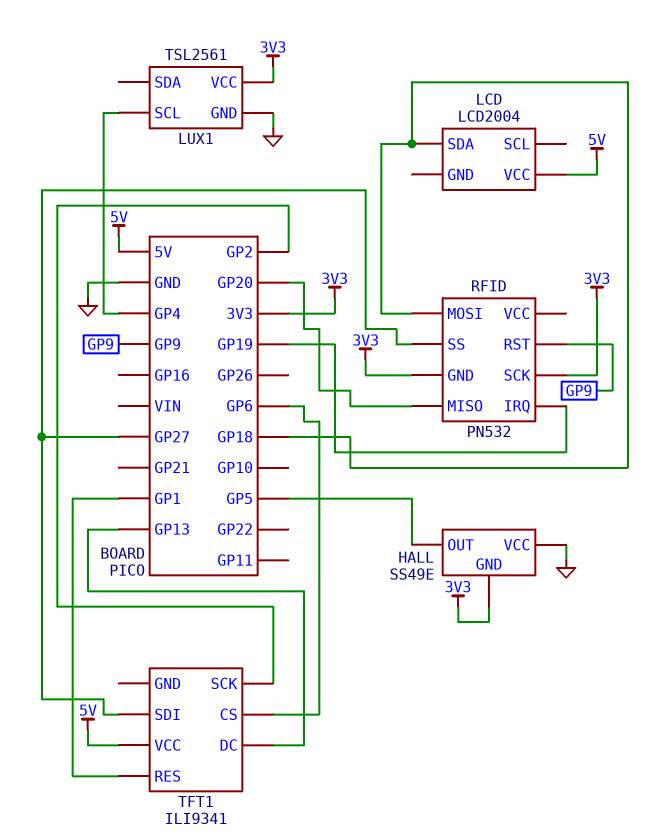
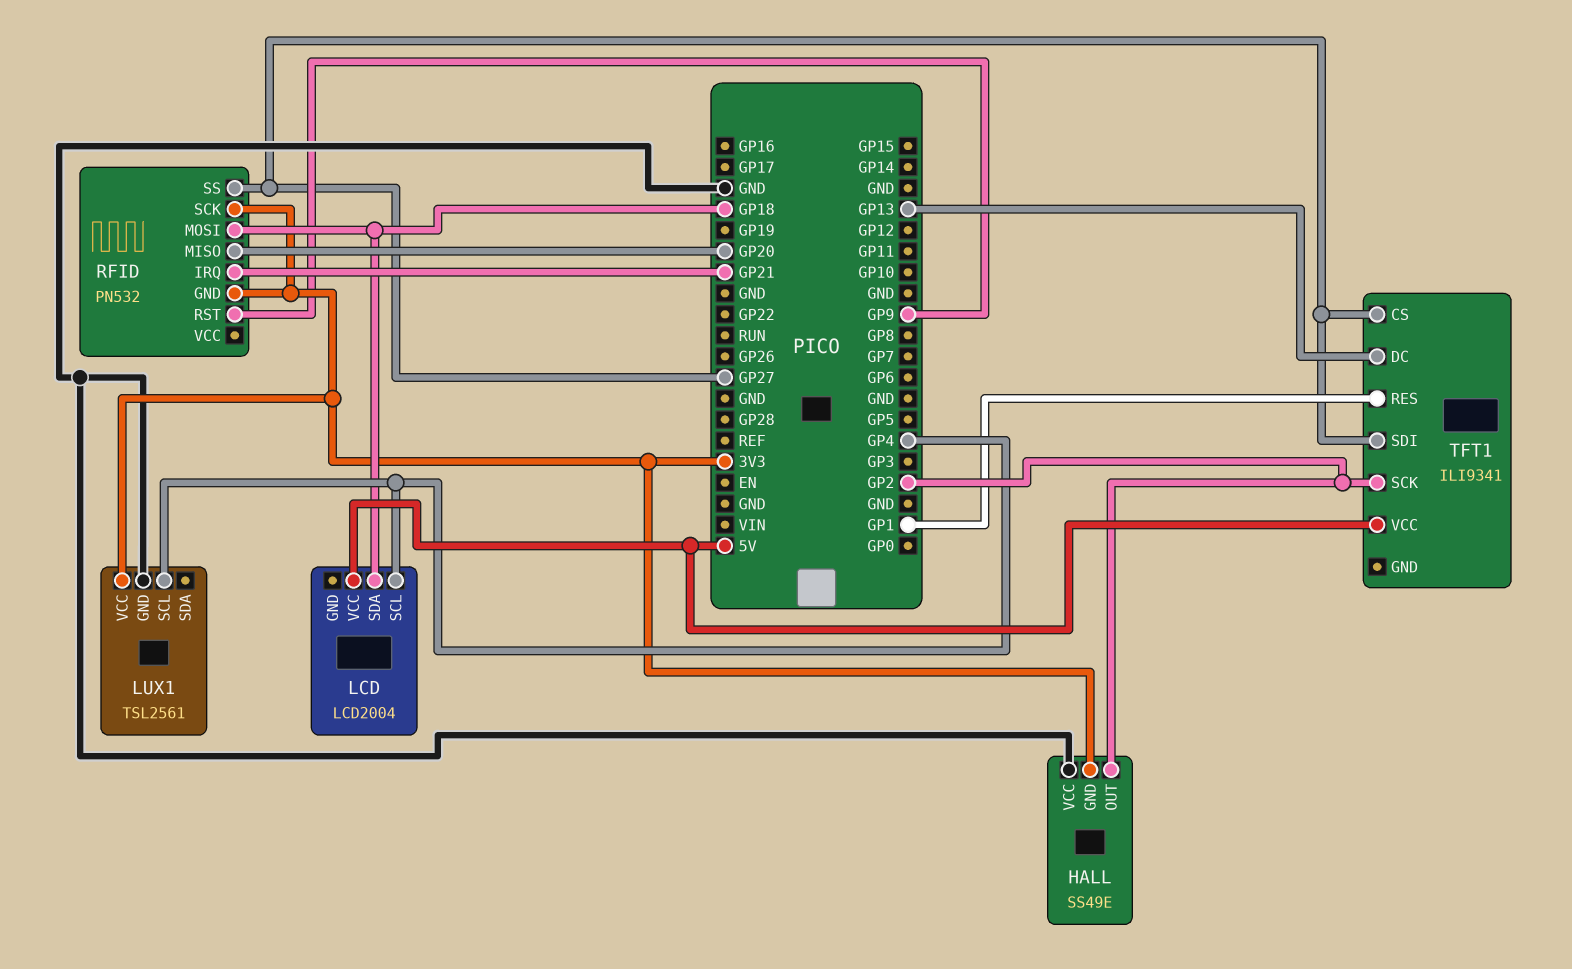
HALL pin OUT: GP5 -> GP2
LCD pin SCL: none -> GP4
RFID pin IRQ: GP19 -> GP21
TFT1 pin CS: GP6 -> GP27

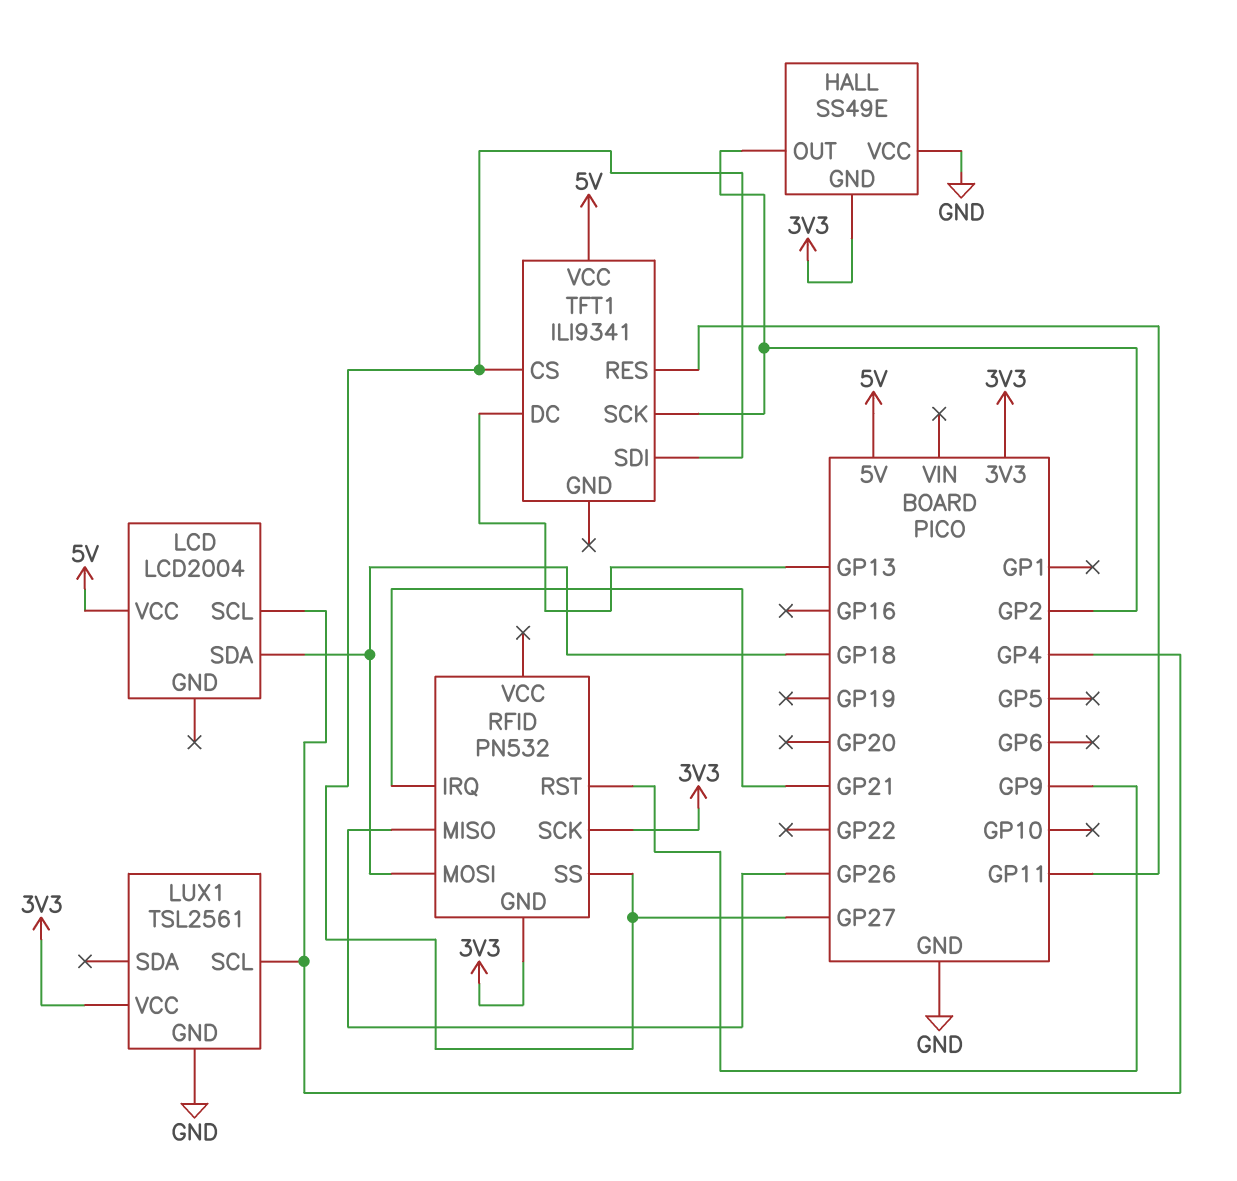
RFID pin MISO: GP20 -> GP26
TFT1 pin RES: GP1 -> GP11

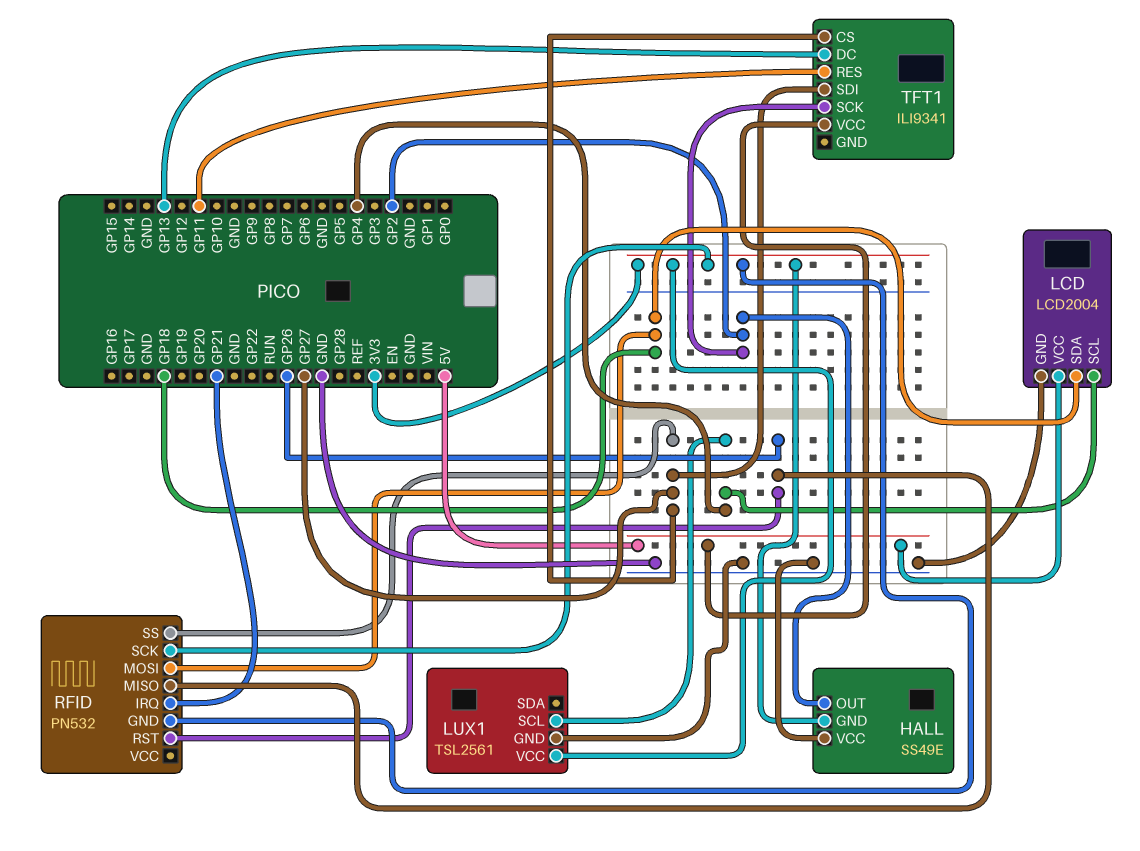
LCD pin GND: none -> GND
RFID pin RST: GP9 -> GP26

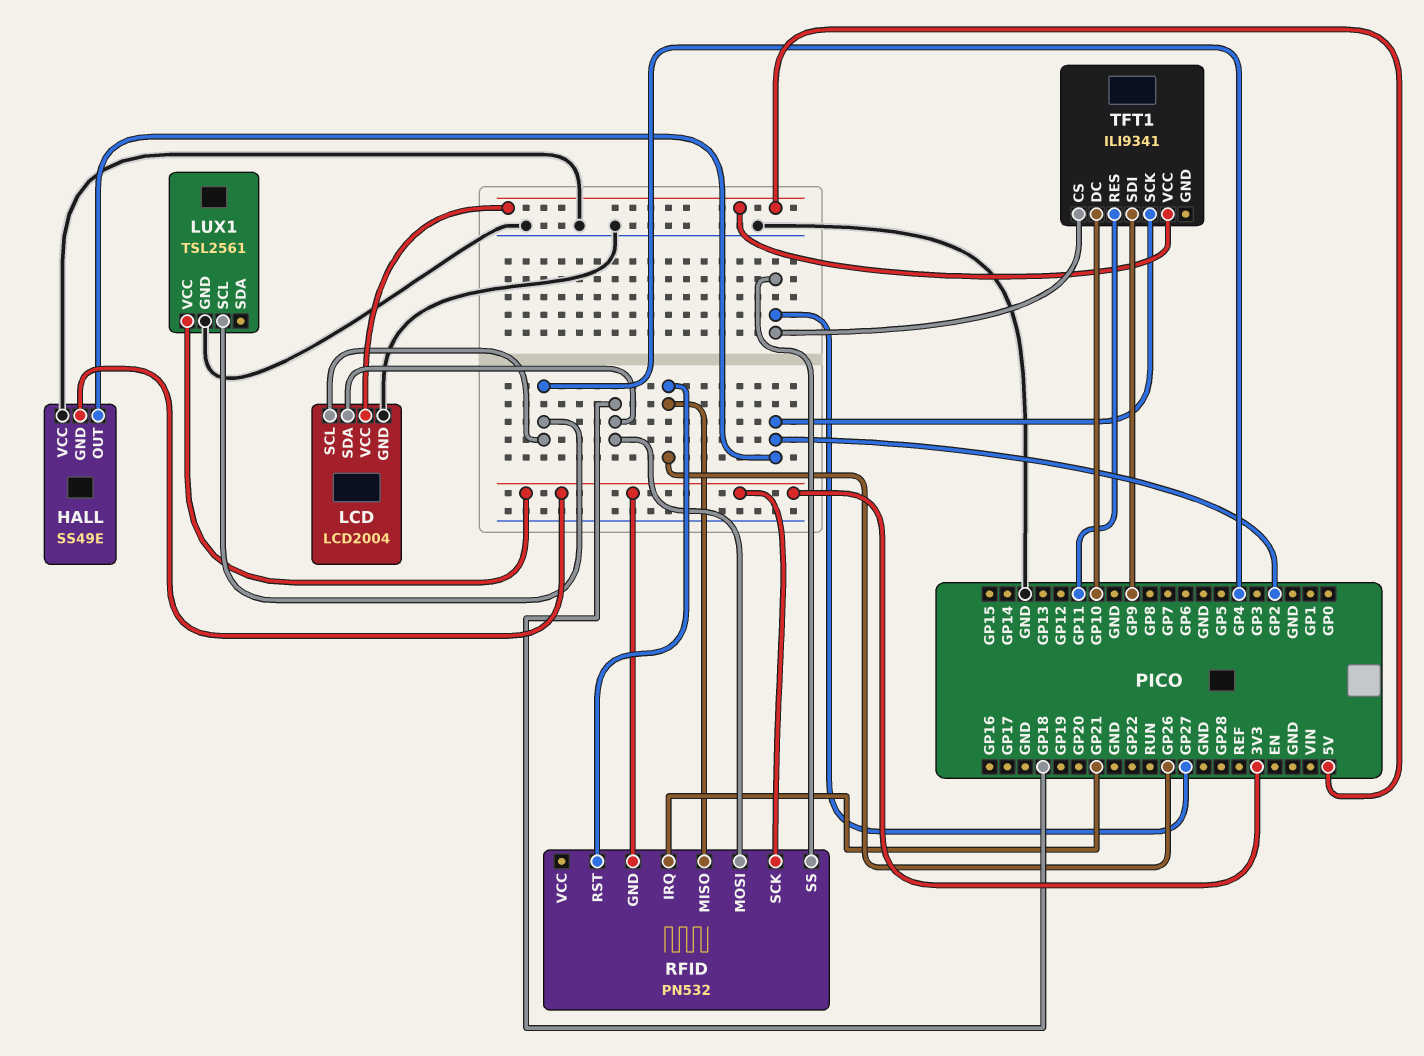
TFT1 pin DC: GP13 -> GP10
TFT1 pin SDI: GP27 -> GP9

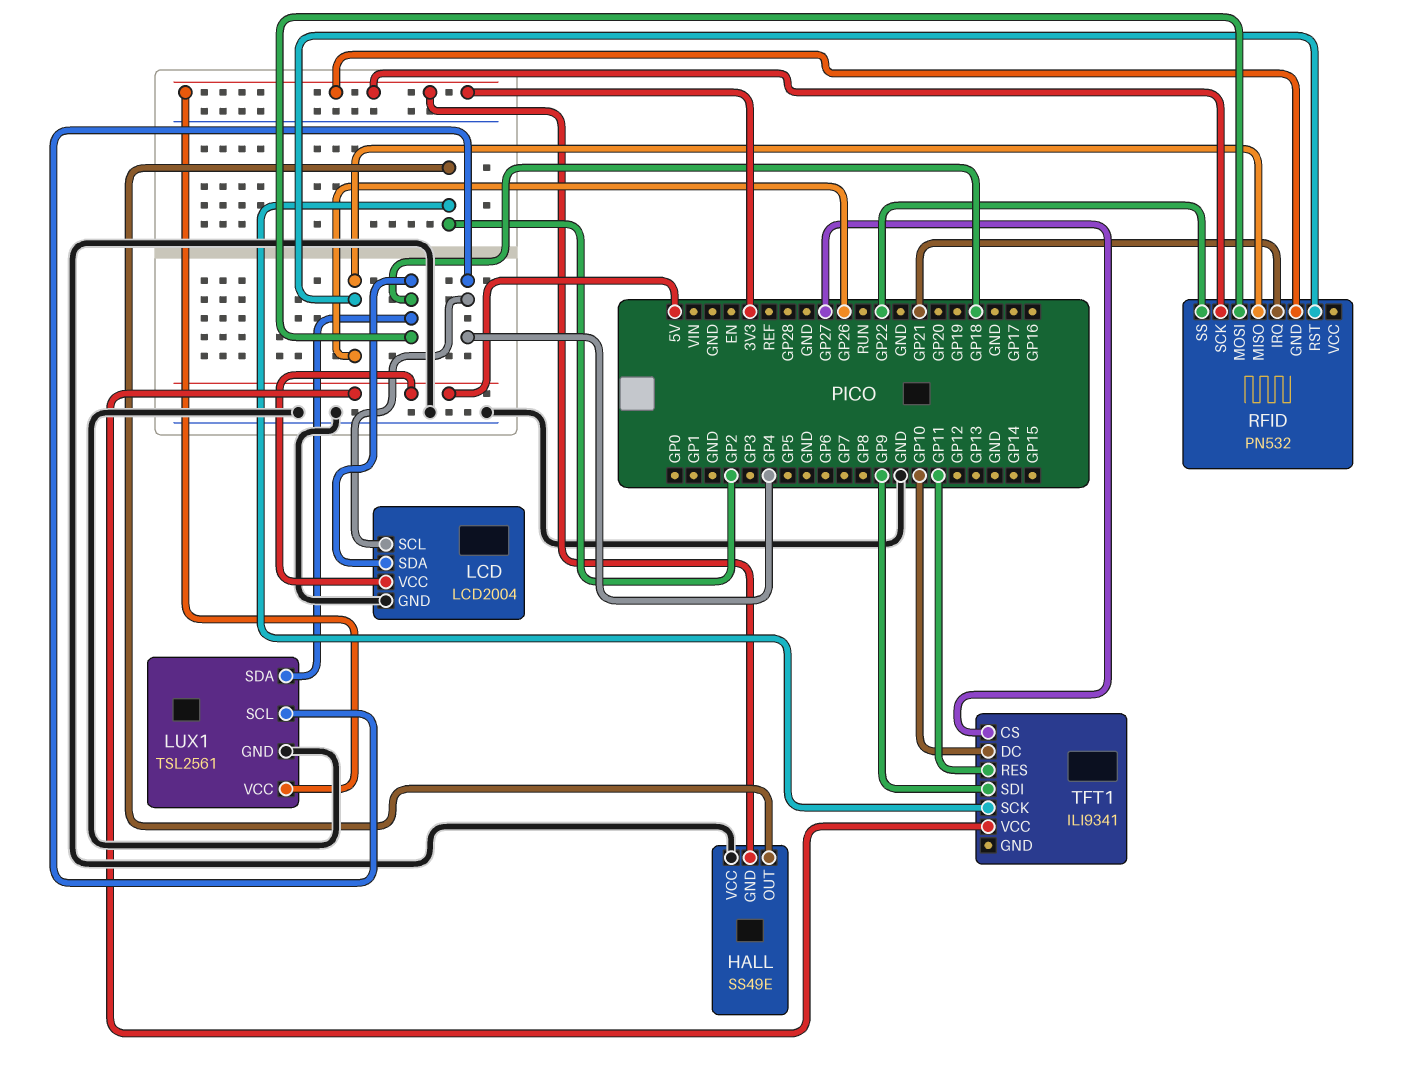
LUX1 pin SDA: none -> GP18
RFID pin SS: GP27 -> GP22

